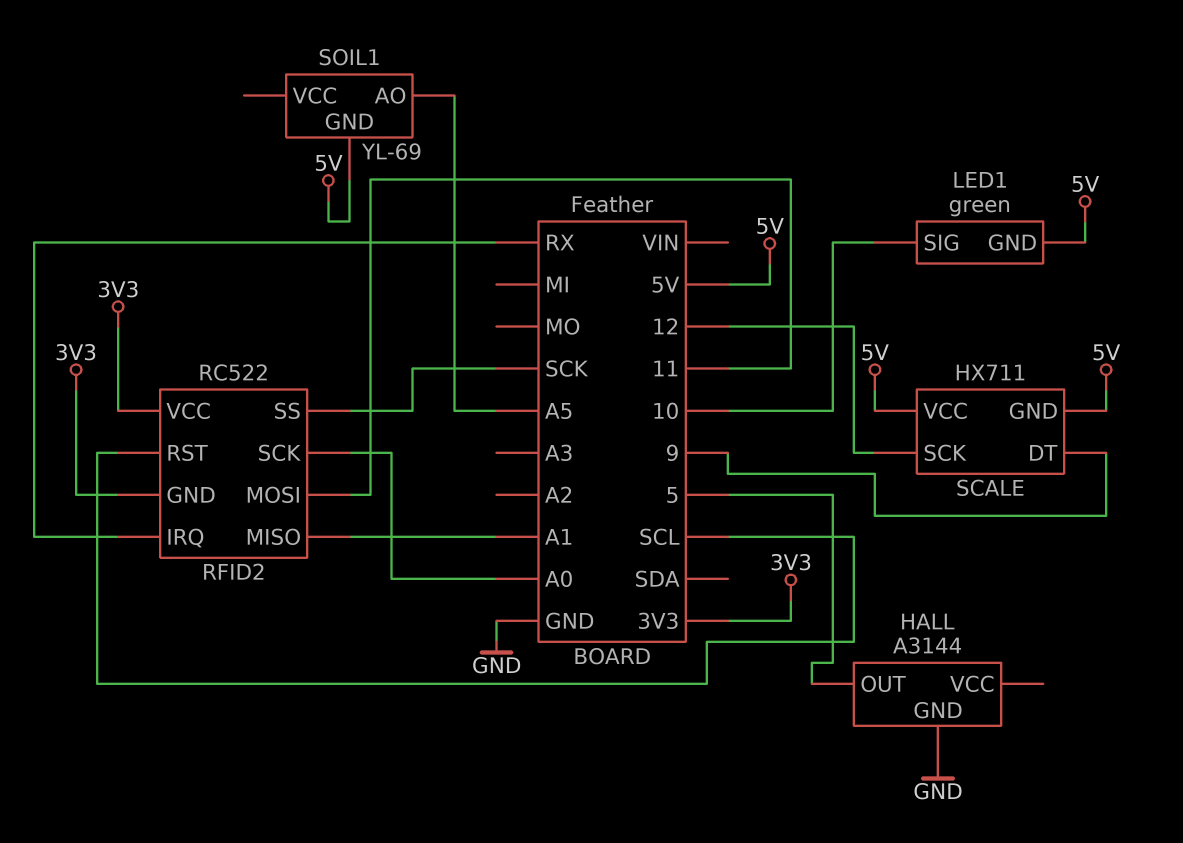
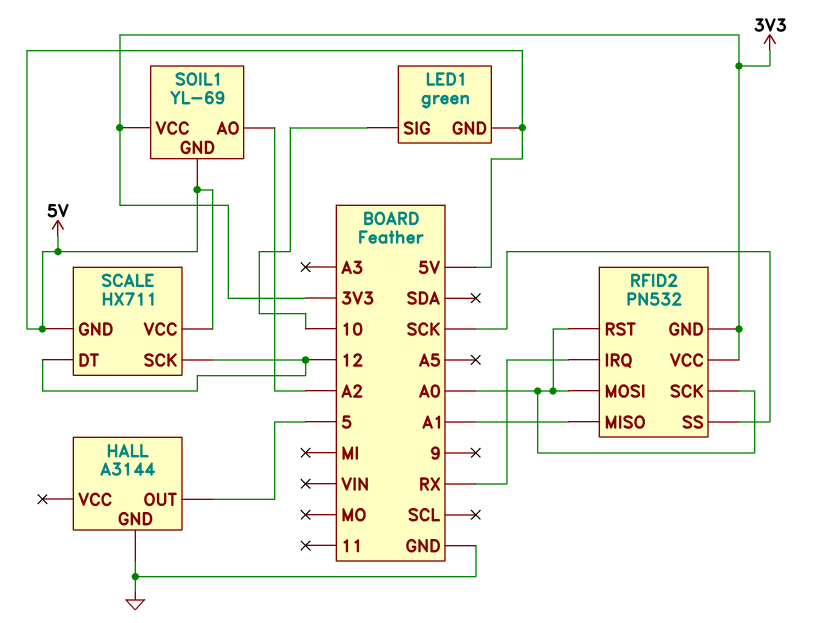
RFID2: RC522 -> PN532
RFID2 pin MOSI: 11 -> A0
RFID2 pin RST: SCL -> A0
SCALE pin DT: 9 -> 12
SOIL1 pin AO: A5 -> A2
SOIL1 pin VCC: none -> 3V3

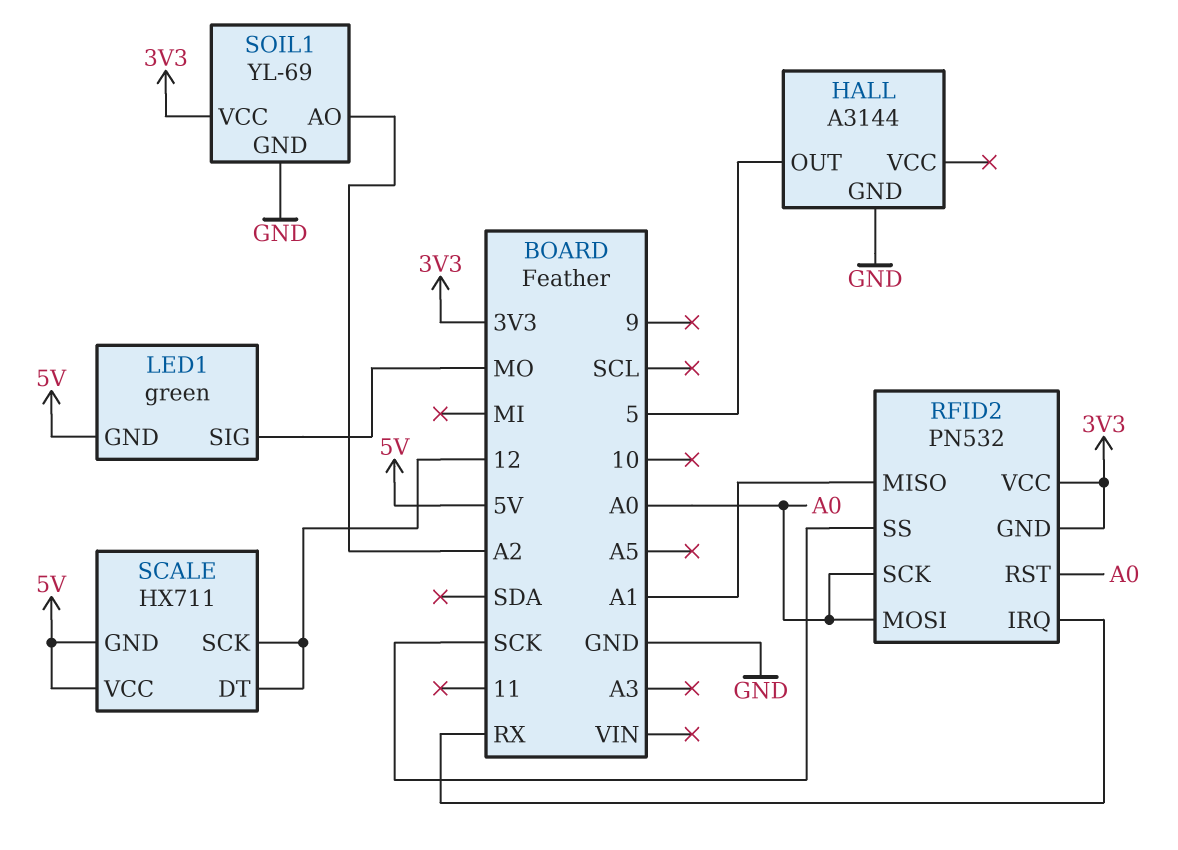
LED1 pin SIG: 10 -> MO
SOIL1 pin GND: 5V -> GND

